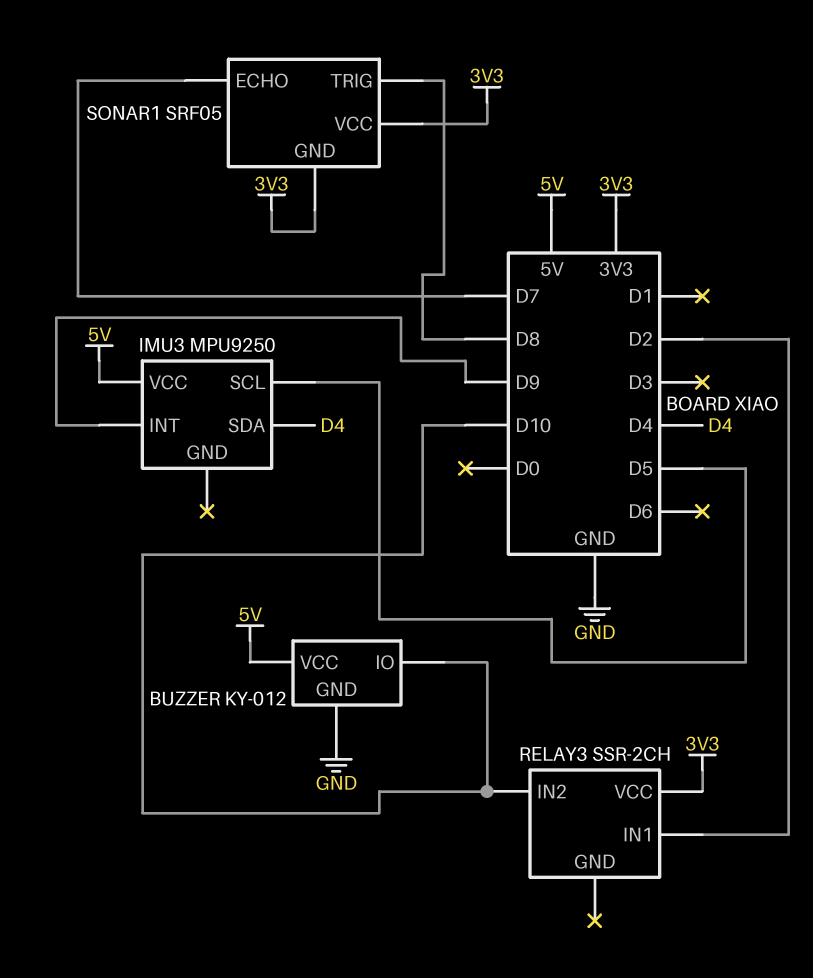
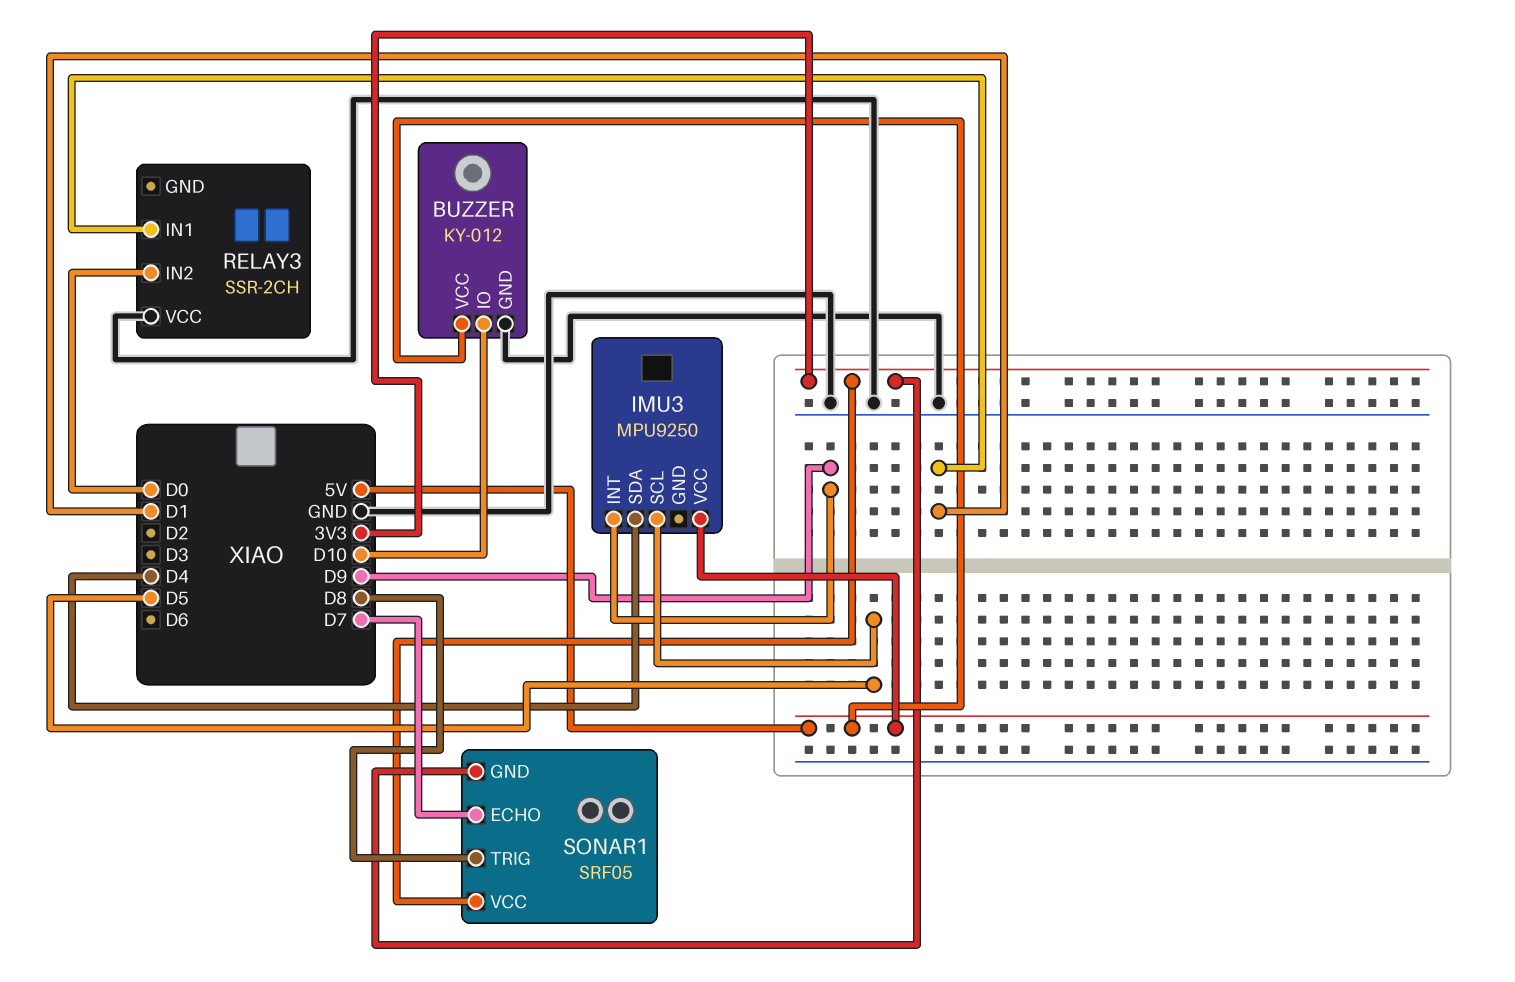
RELAY3 pin IN1: D2 -> D1
RELAY3 pin IN2: D10 -> D0
RELAY3 pin VCC: 3V3 -> GND

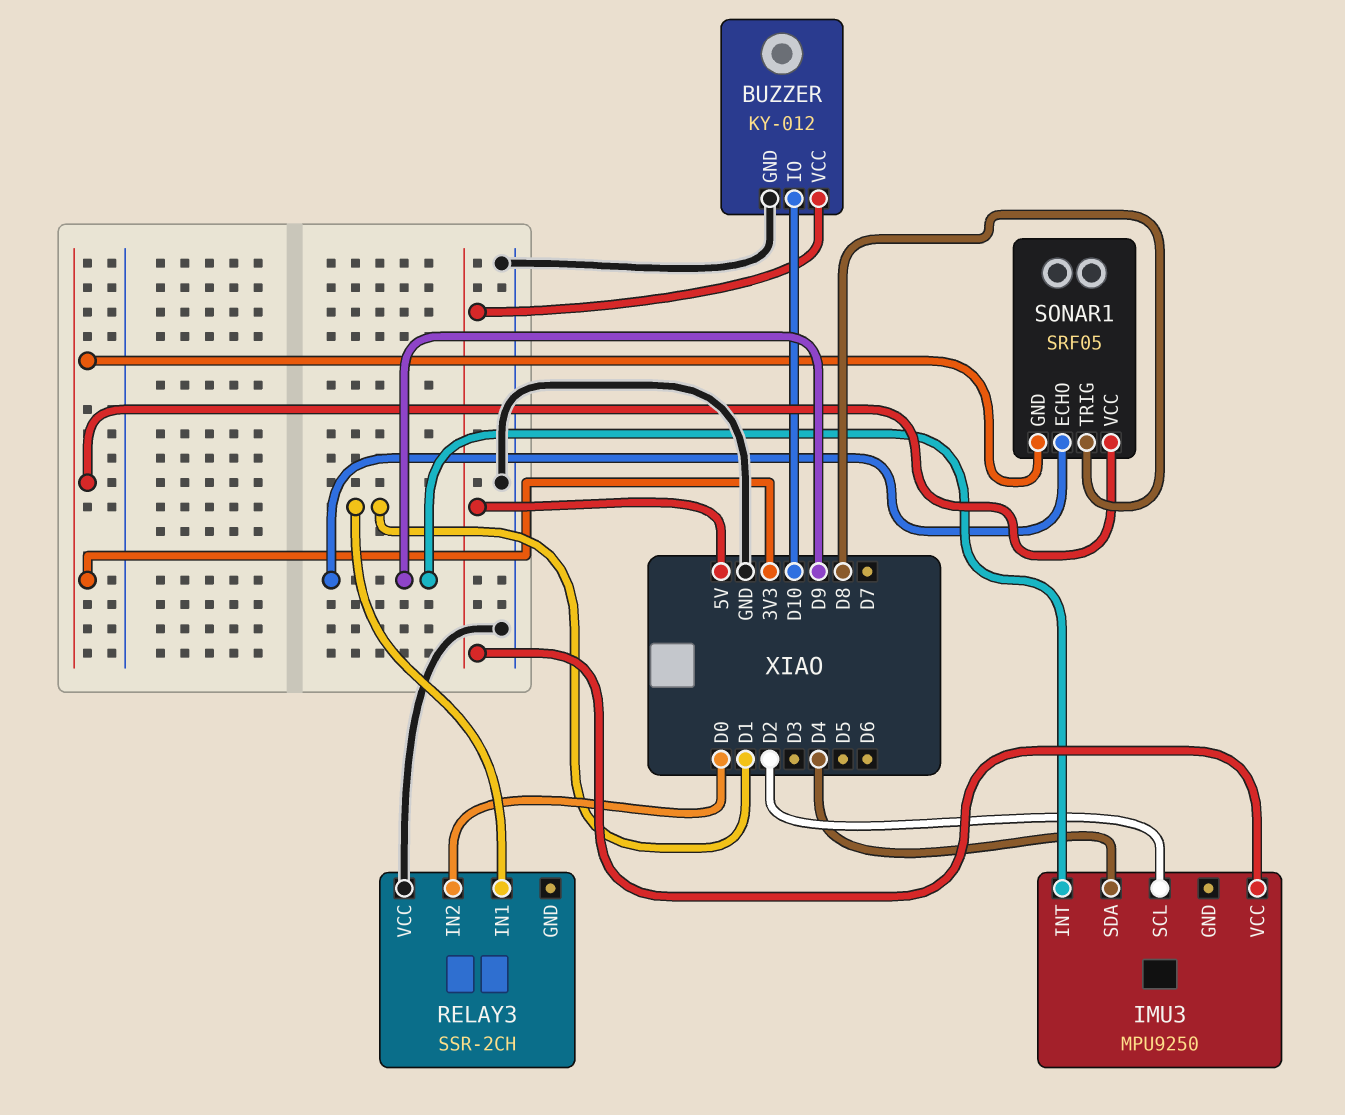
IMU3 pin SCL: D5 -> D2
SONAR1 pin ECHO: D7 -> D9

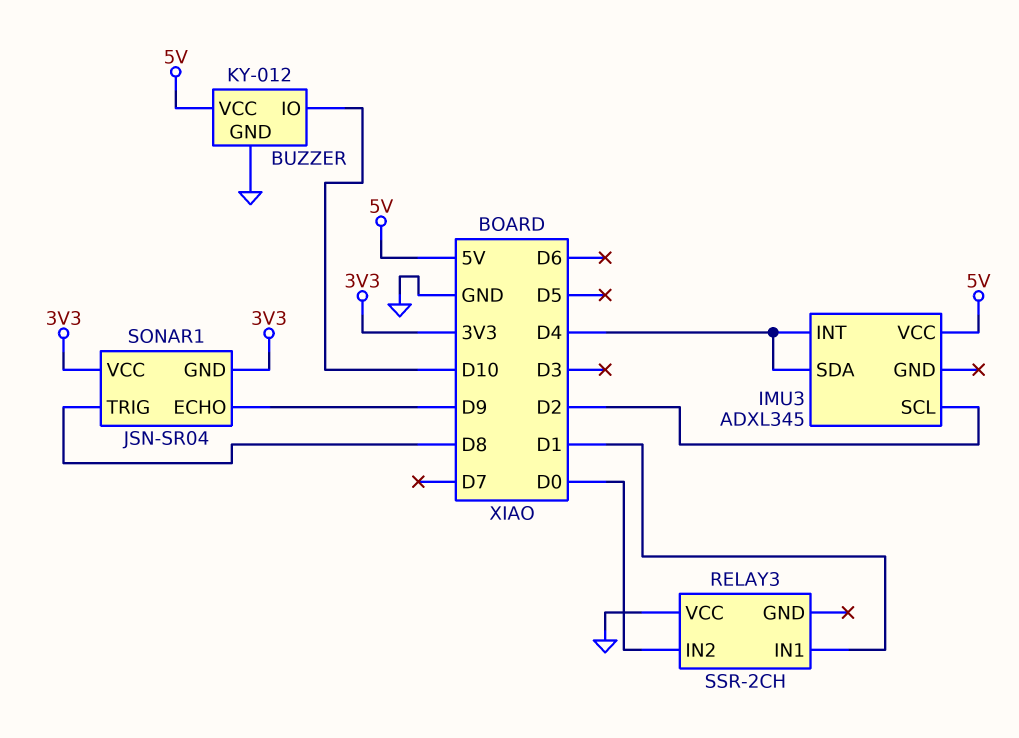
IMU3: MPU9250 -> ADXL345
IMU3 pin INT: D9 -> D4
SONAR1: SRF05 -> JSN-SR04

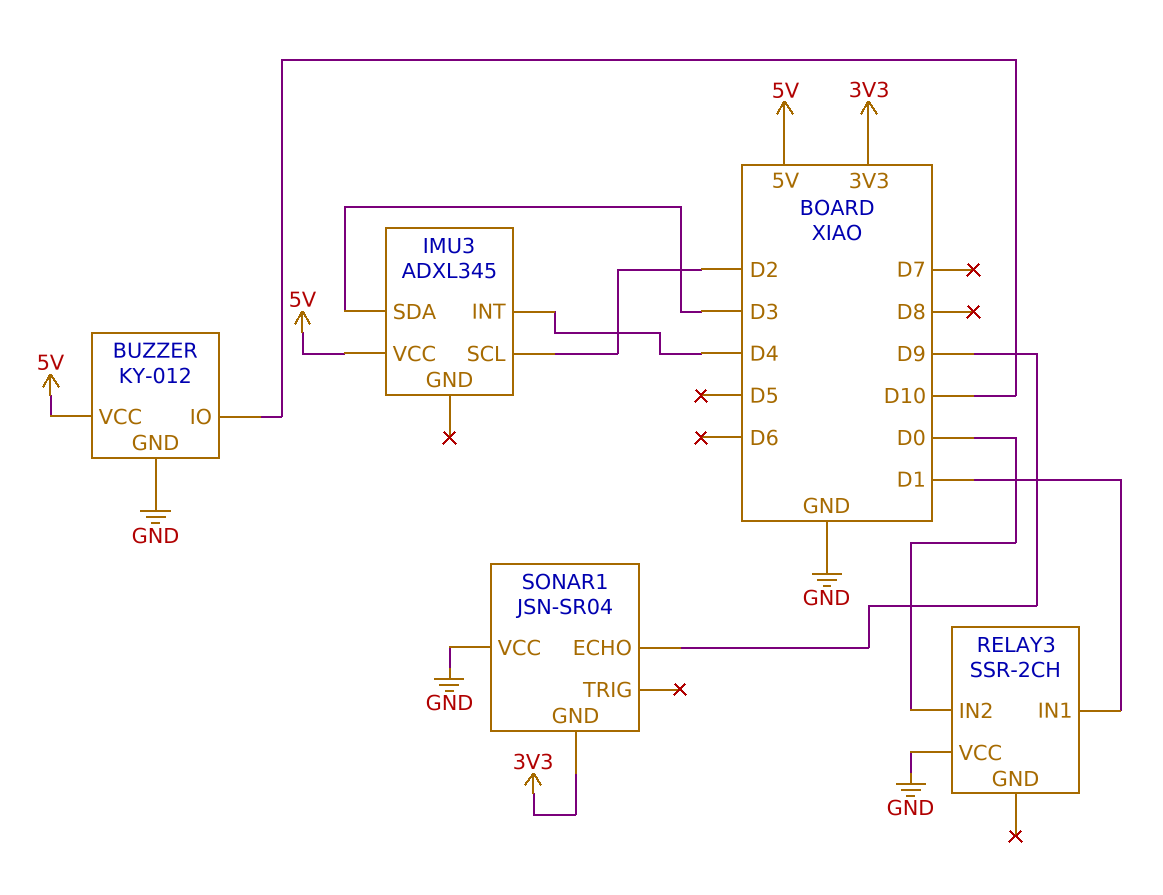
IMU3 pin SDA: D4 -> D3
SONAR1 pin TRIG: D8 -> none
SONAR1 pin VCC: 3V3 -> GND

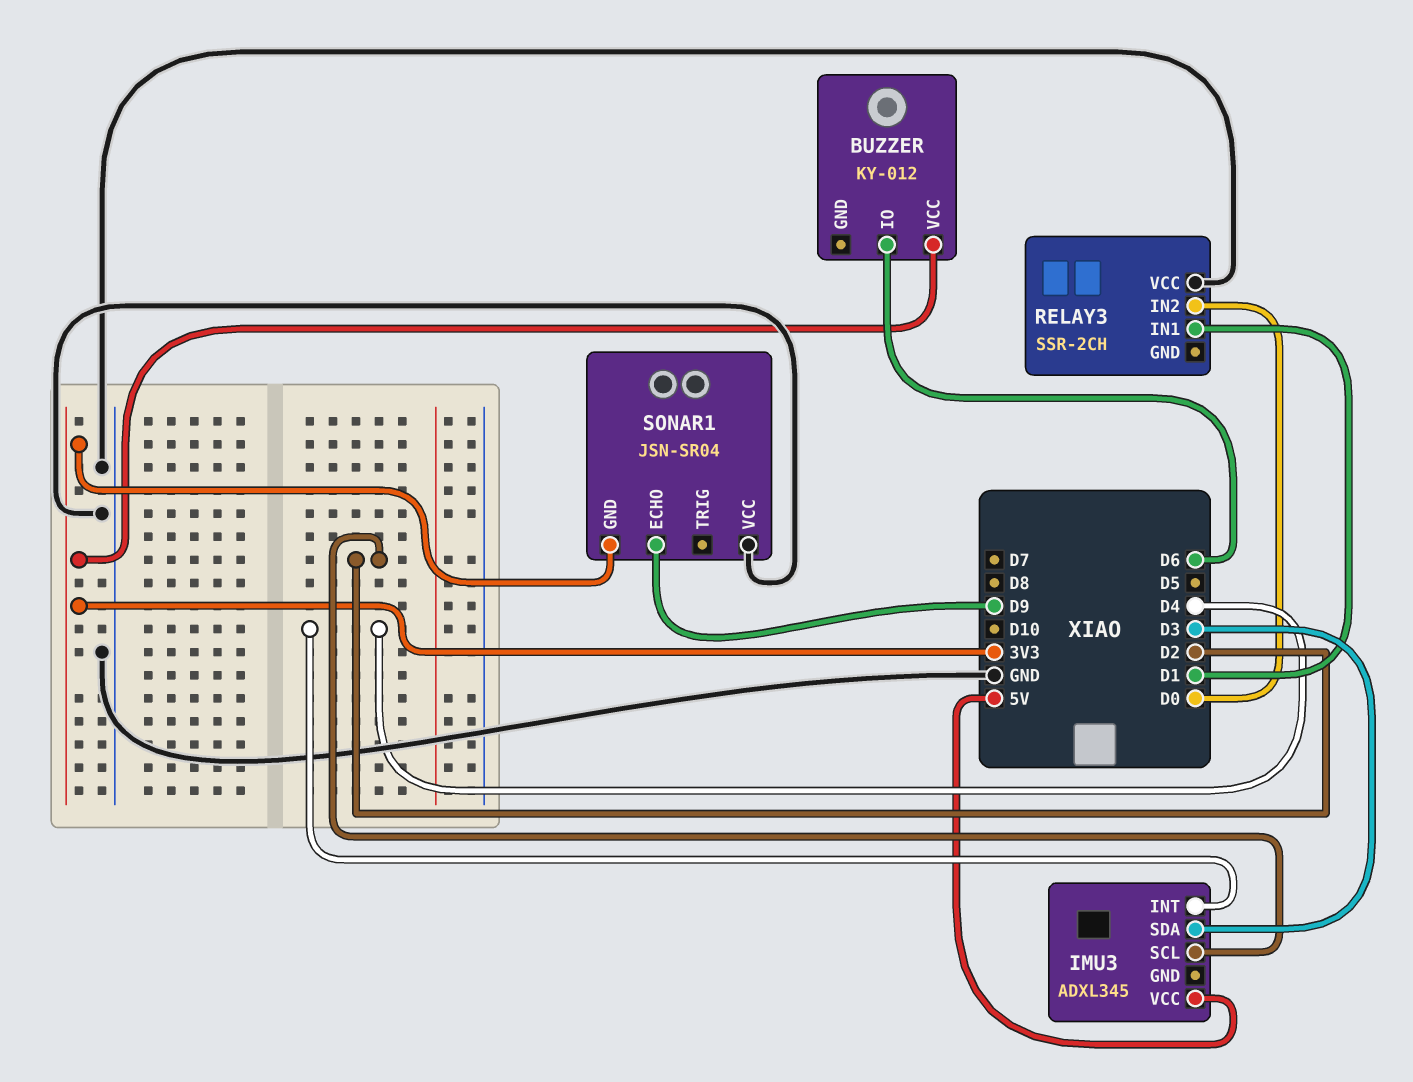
BUZZER pin GND: GND -> none
BUZZER pin IO: D10 -> D6
BUZZER pin VCC: 5V -> 3V3

